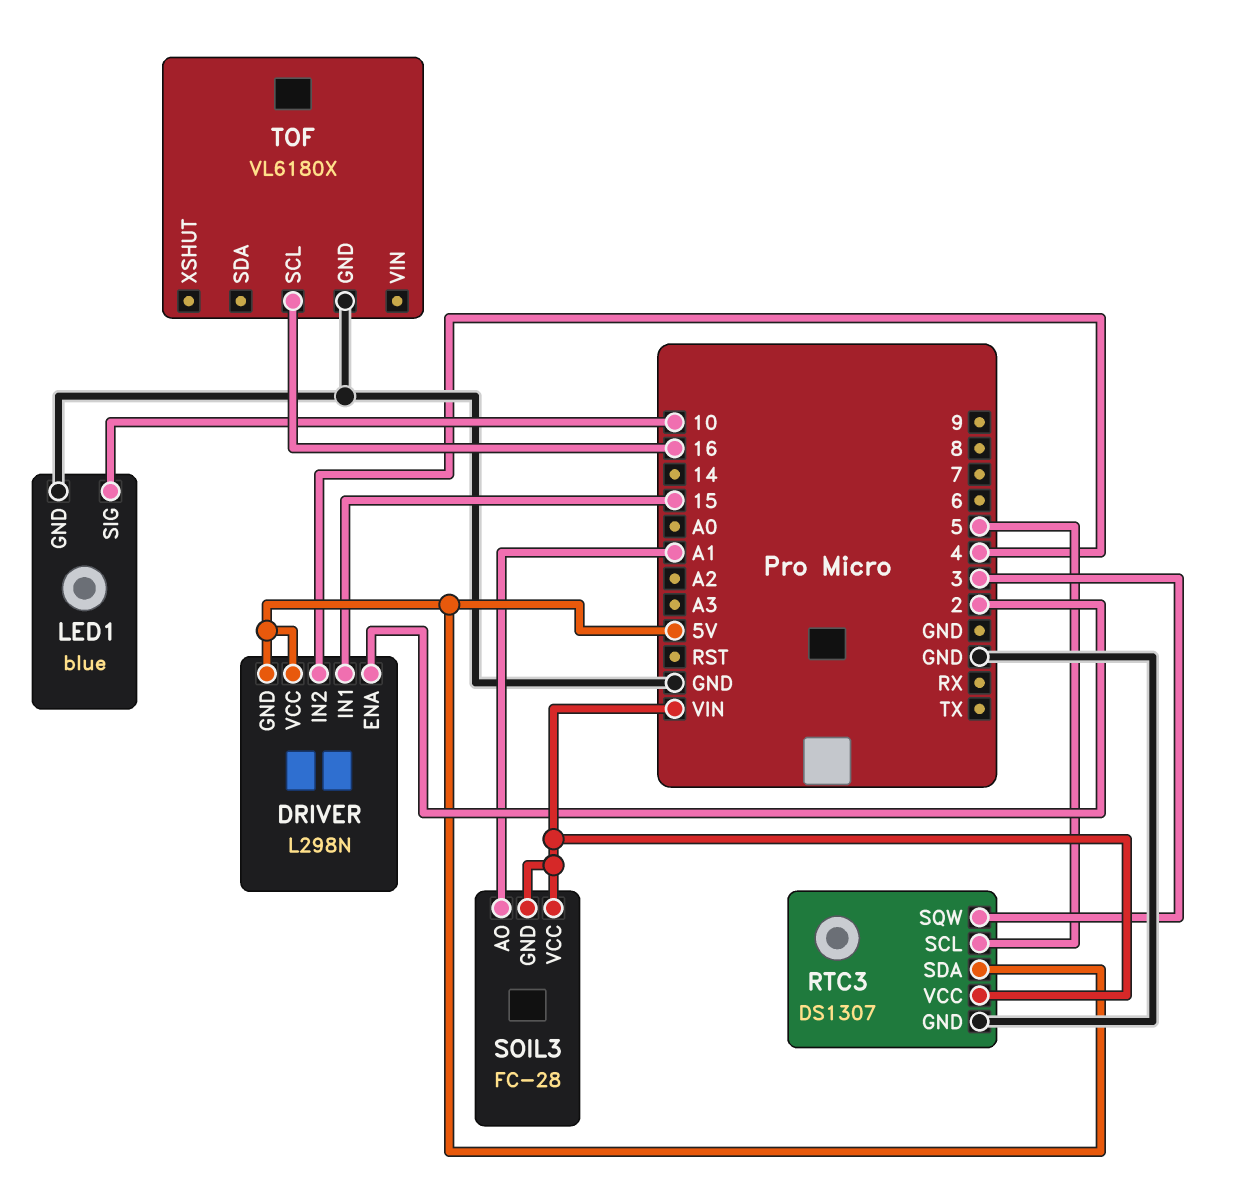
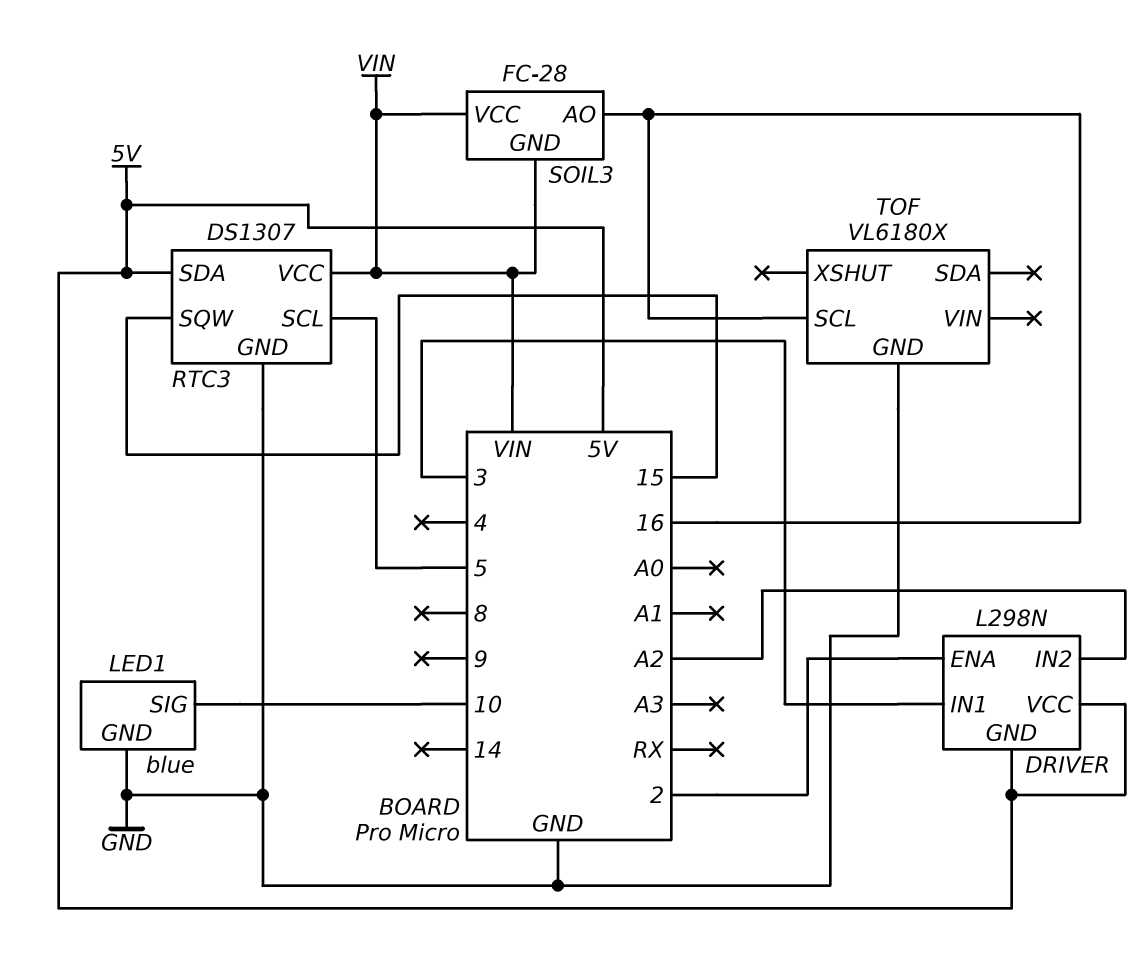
DRIVER pin IN1: 15 -> 3
DRIVER pin IN2: 4 -> A2
RTC3 pin SQW: 3 -> 15
SOIL3 pin AO: A1 -> 16

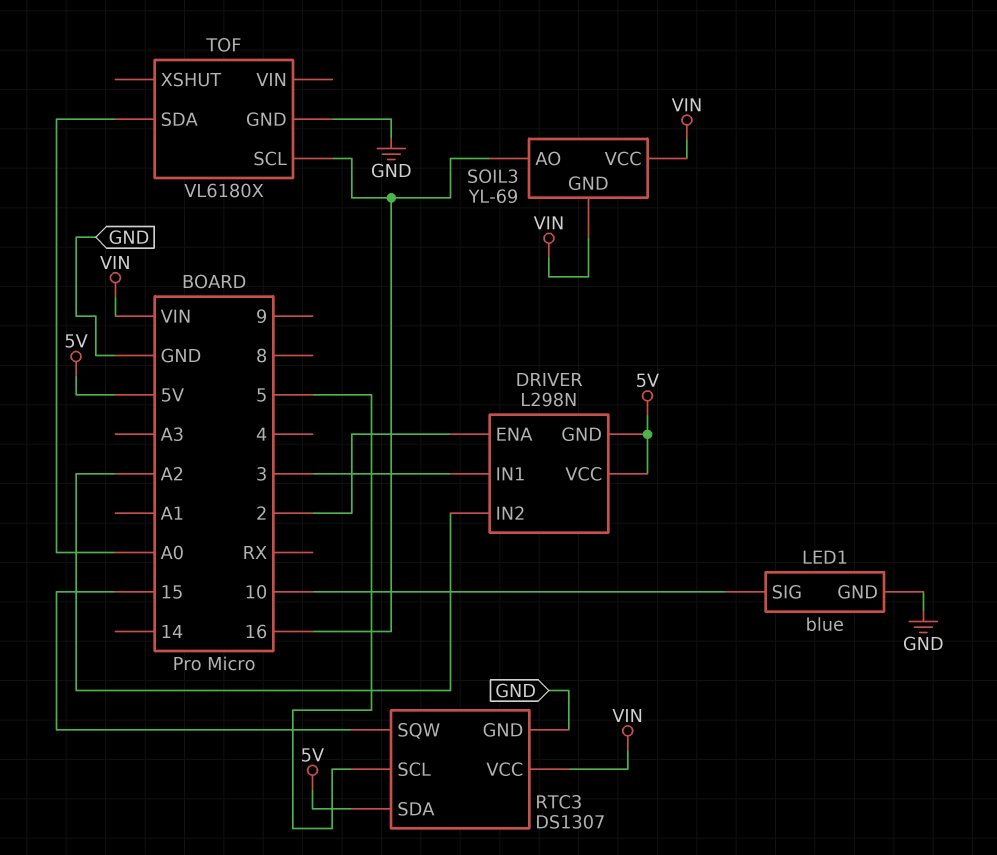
SOIL3: FC-28 -> YL-69
TOF pin SDA: none -> A0

